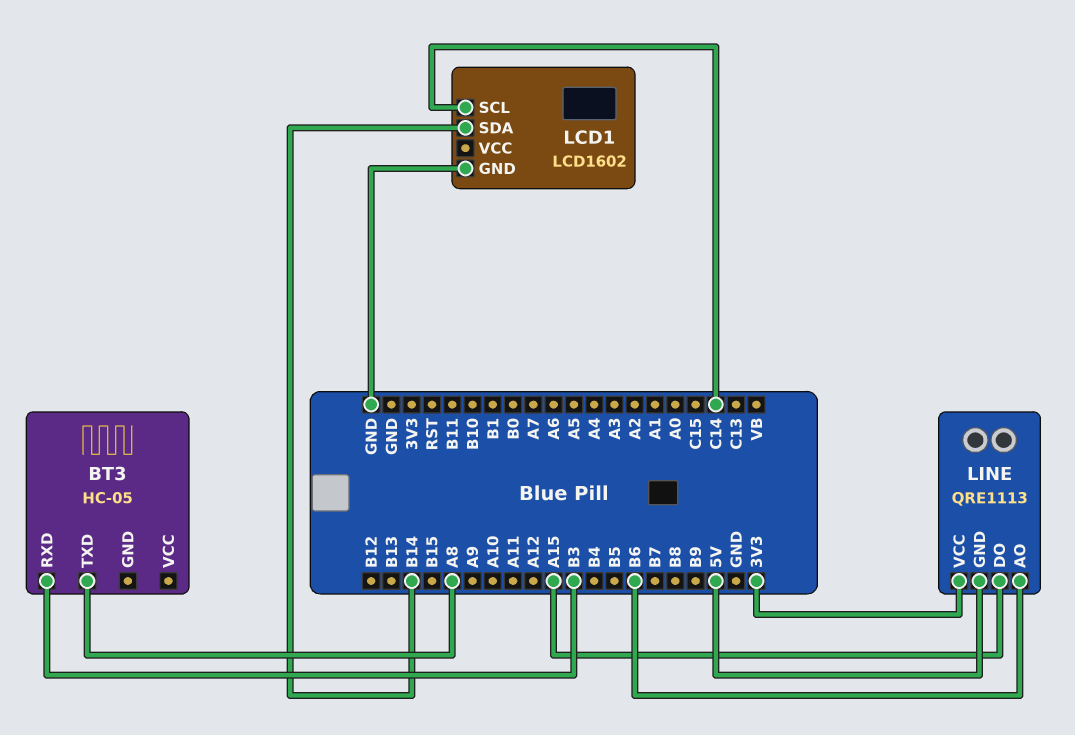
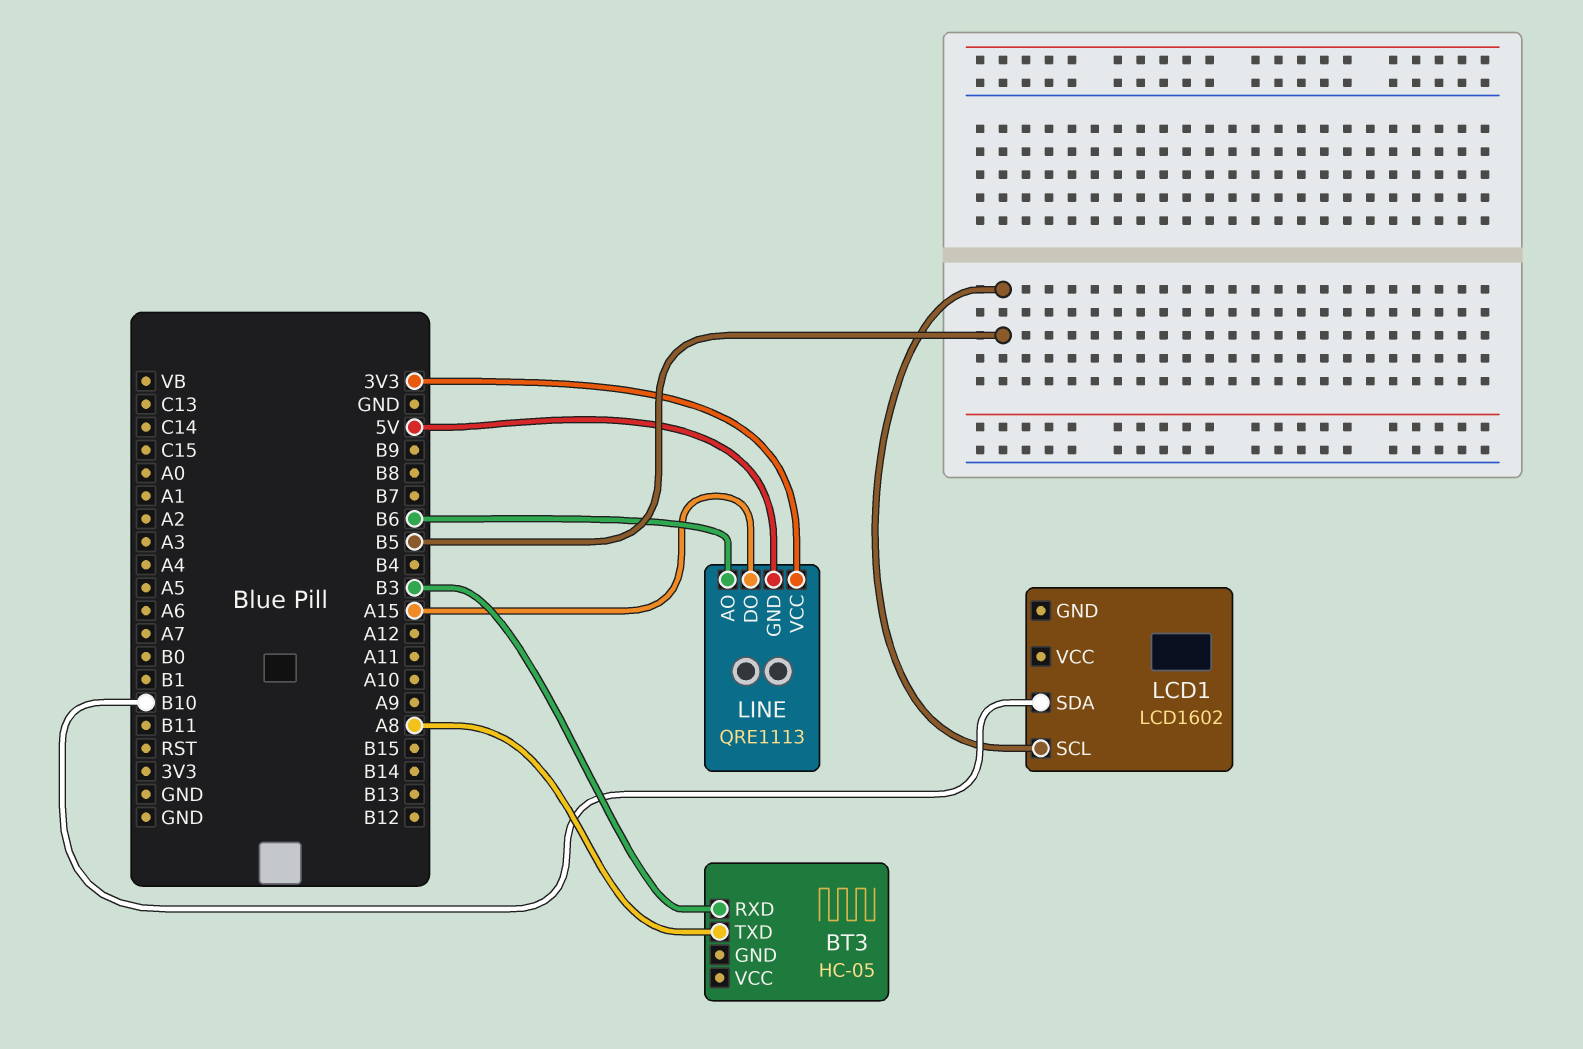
LCD1 pin GND: GND -> none
LCD1 pin SCL: C14 -> B5
LCD1 pin SDA: B14 -> B10

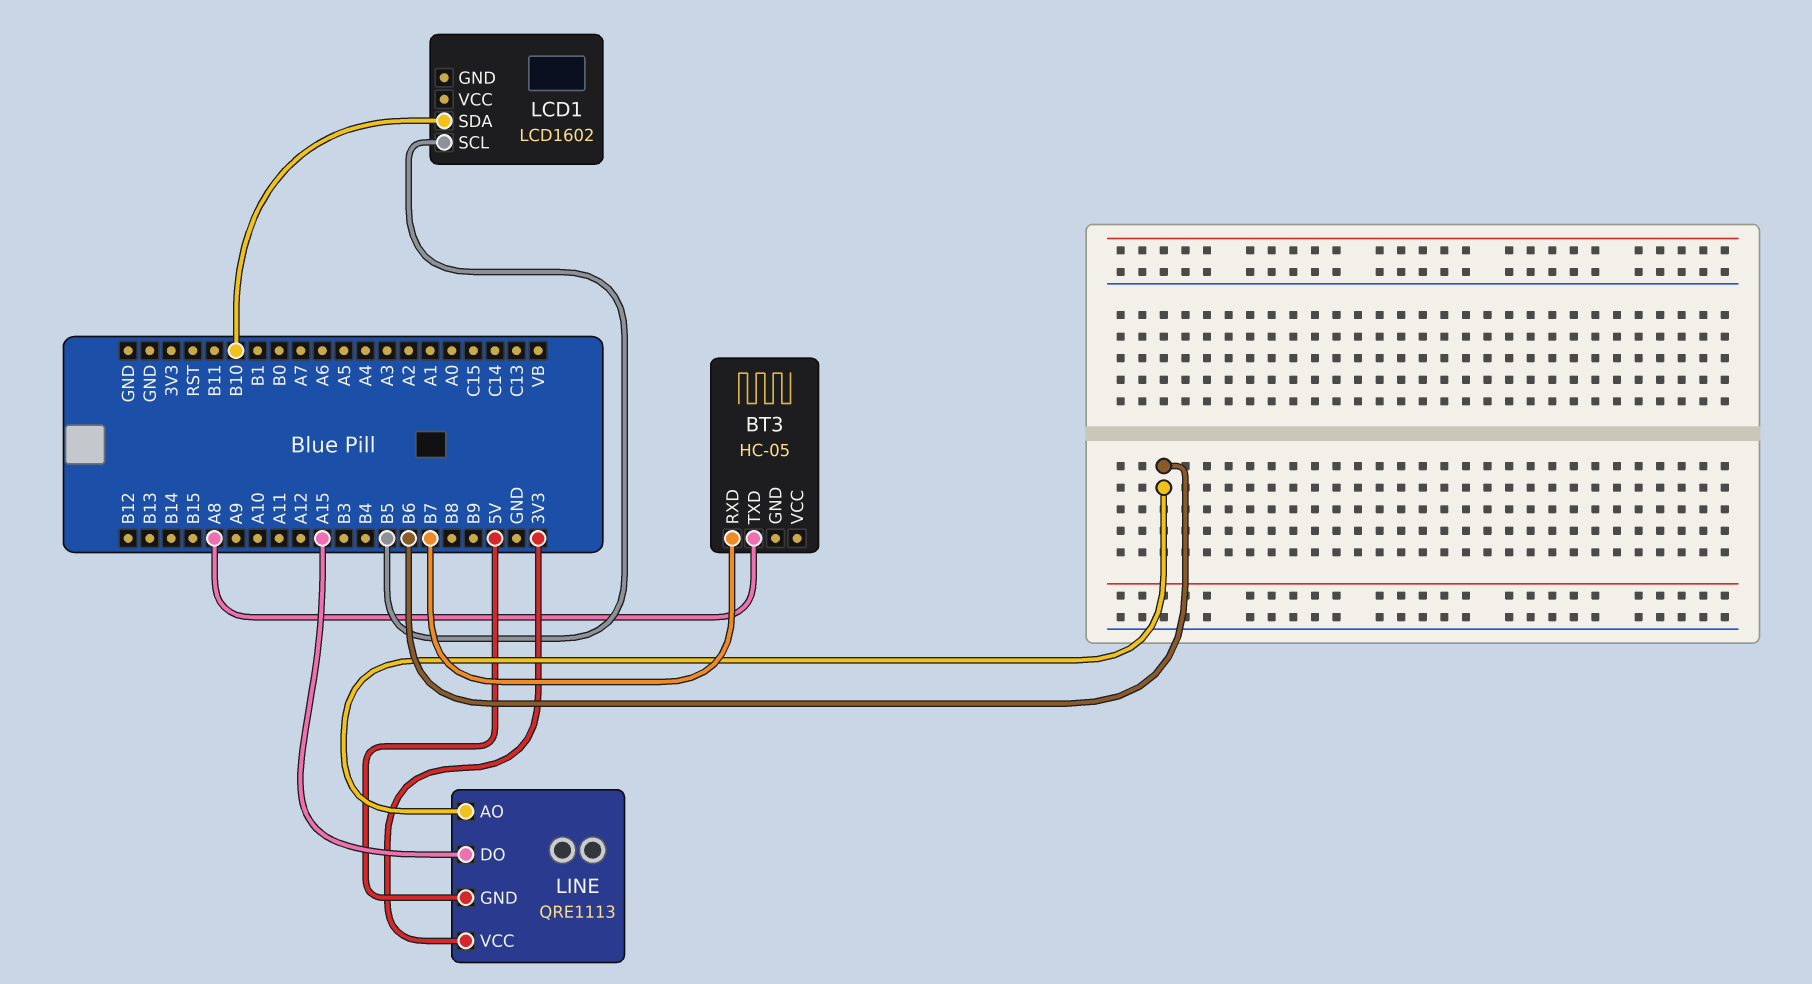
BT3 pin RXD: B3 -> B7

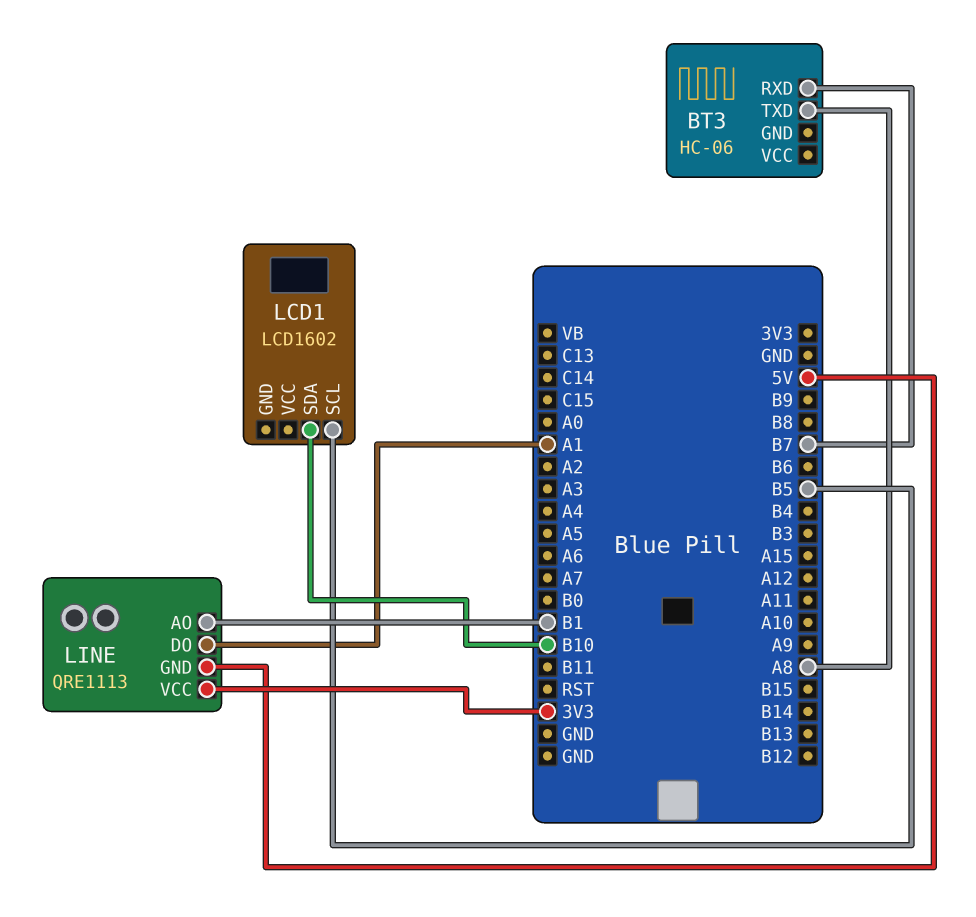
BT3: HC-05 -> HC-06
LINE pin AO: B6 -> B1
LINE pin DO: A15 -> A1

